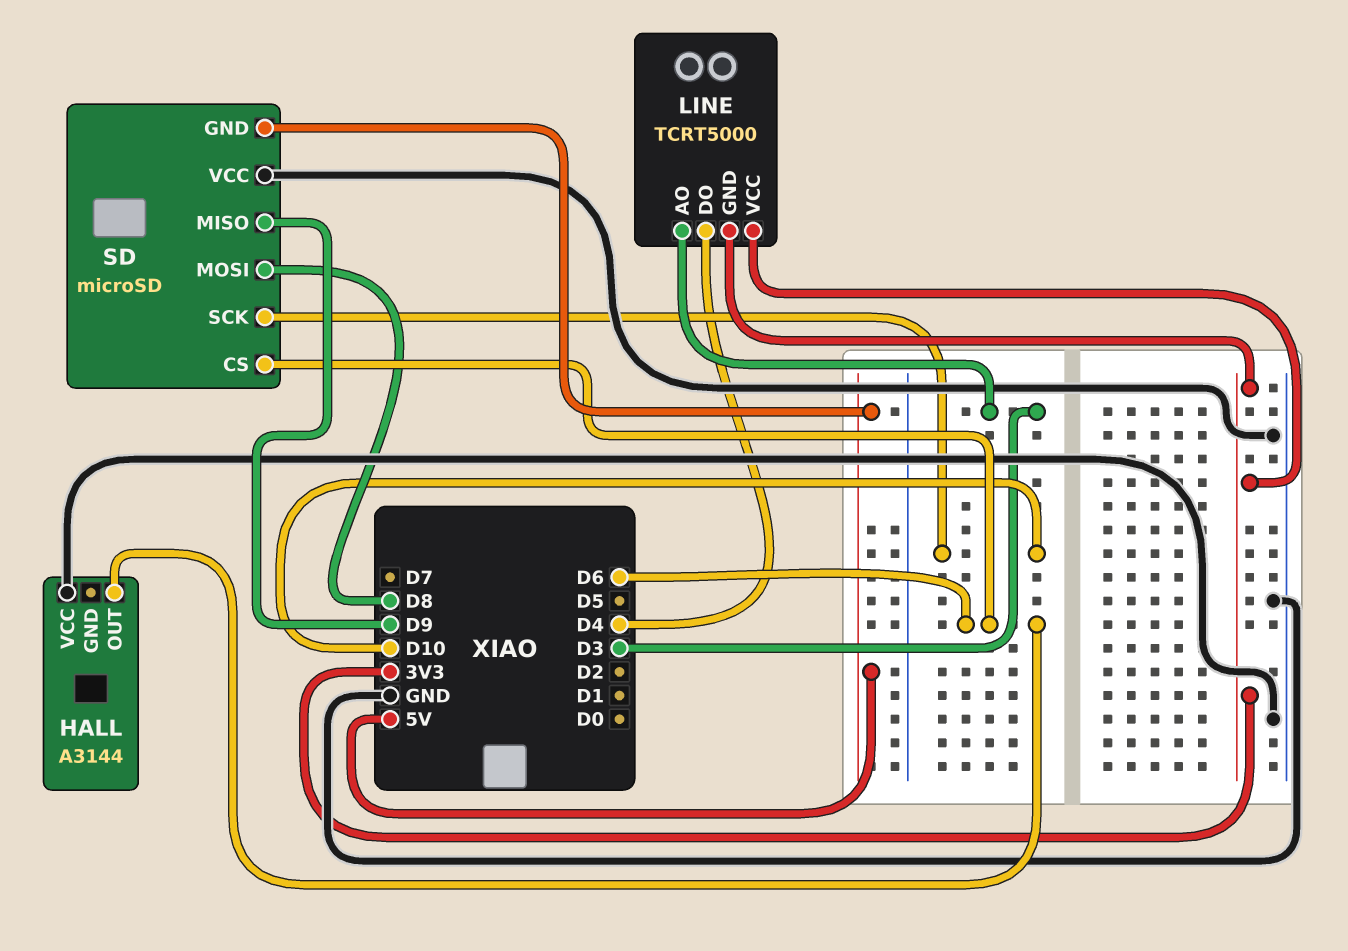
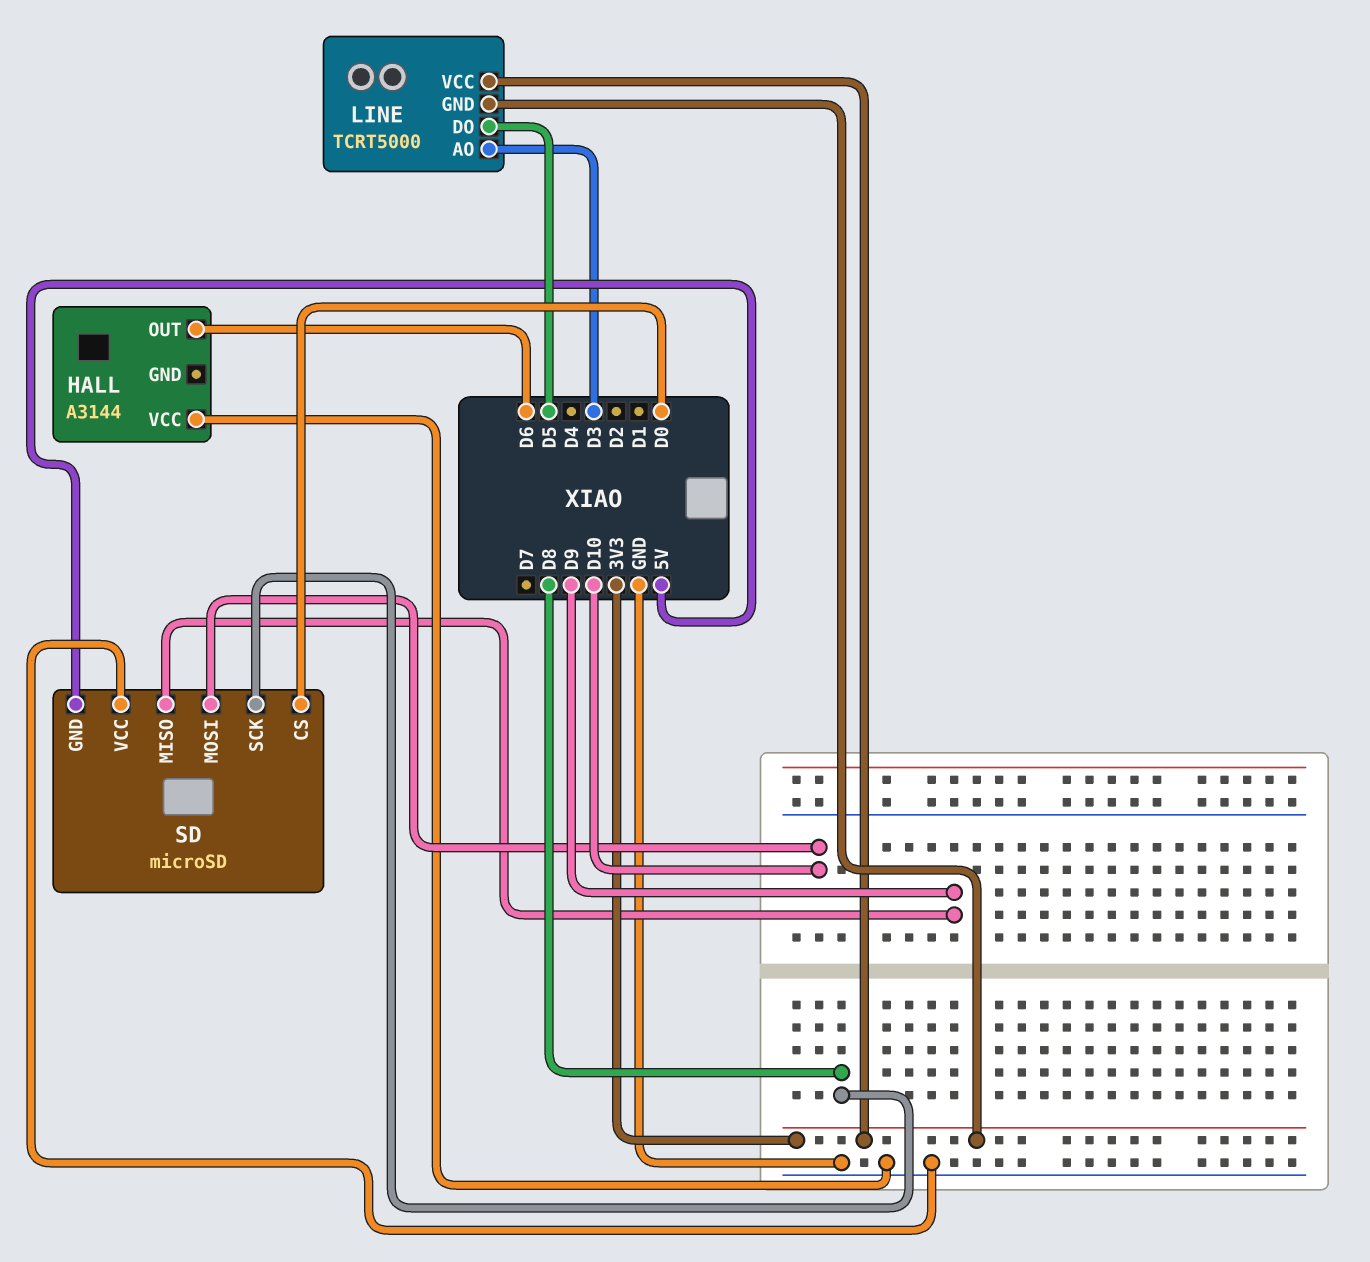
LINE pin DO: D4 -> D5
SD pin CS: D6 -> D0
SD pin MOSI: D8 -> D10
SD pin SCK: D10 -> D8

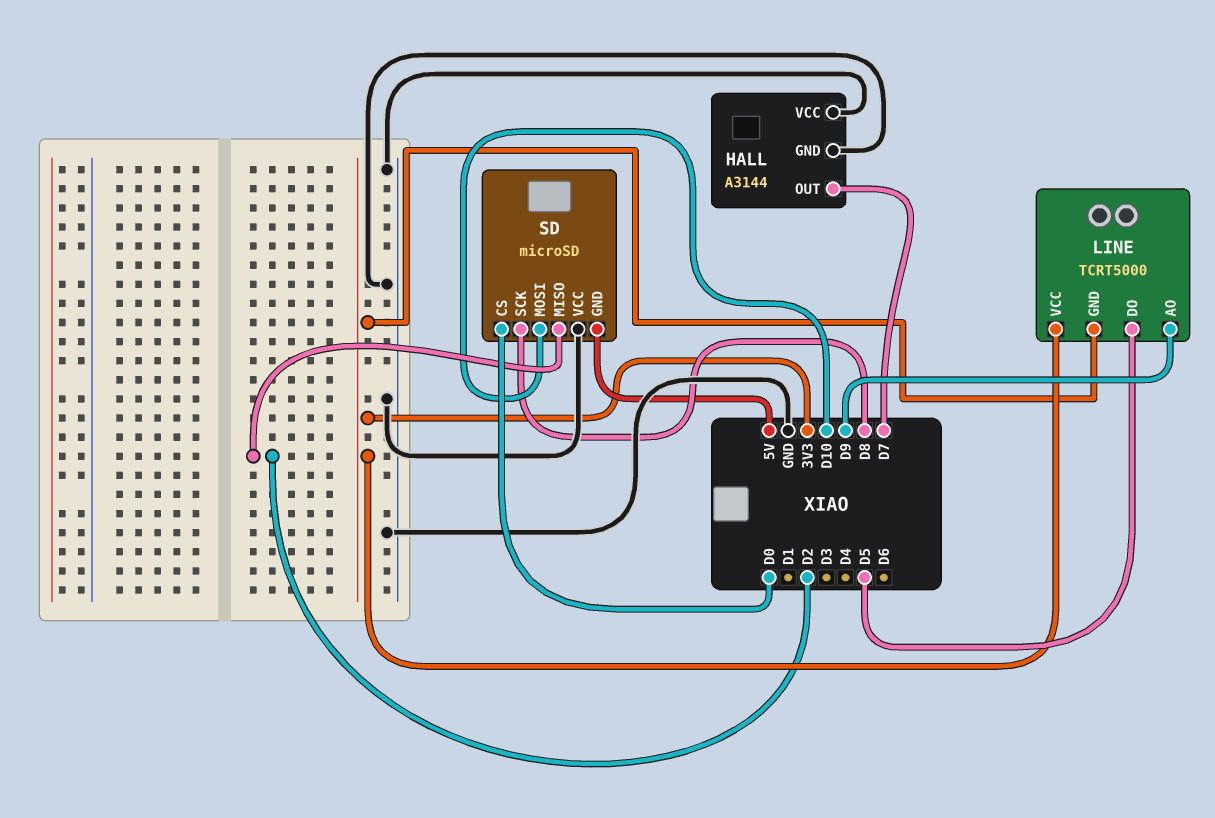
HALL pin GND: none -> GND
HALL pin OUT: D6 -> D7
LINE pin AO: D3 -> D9
SD pin MISO: D9 -> D2

